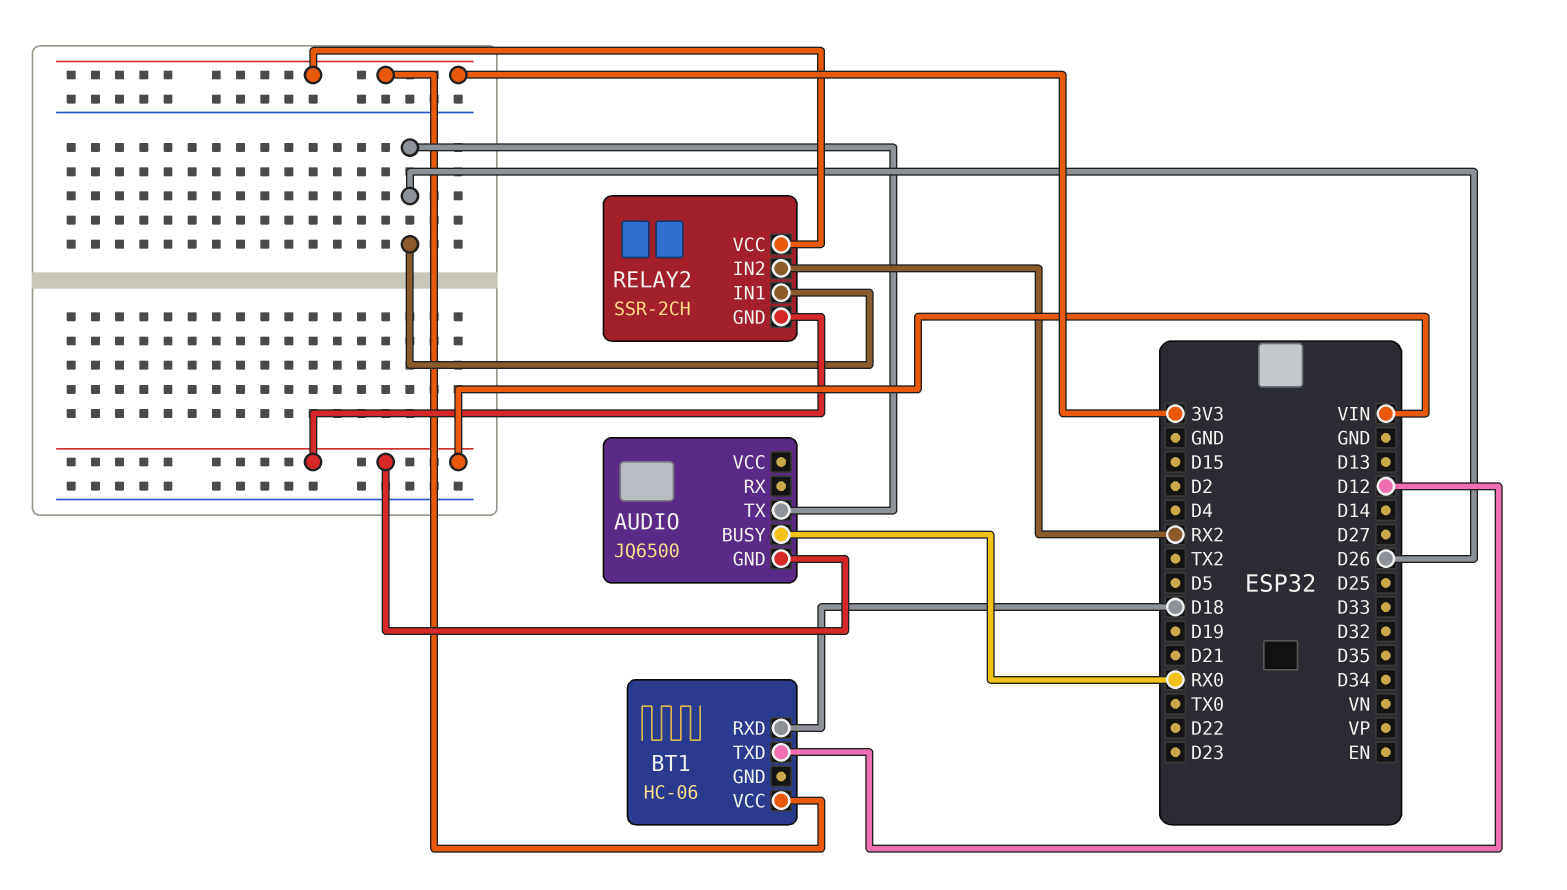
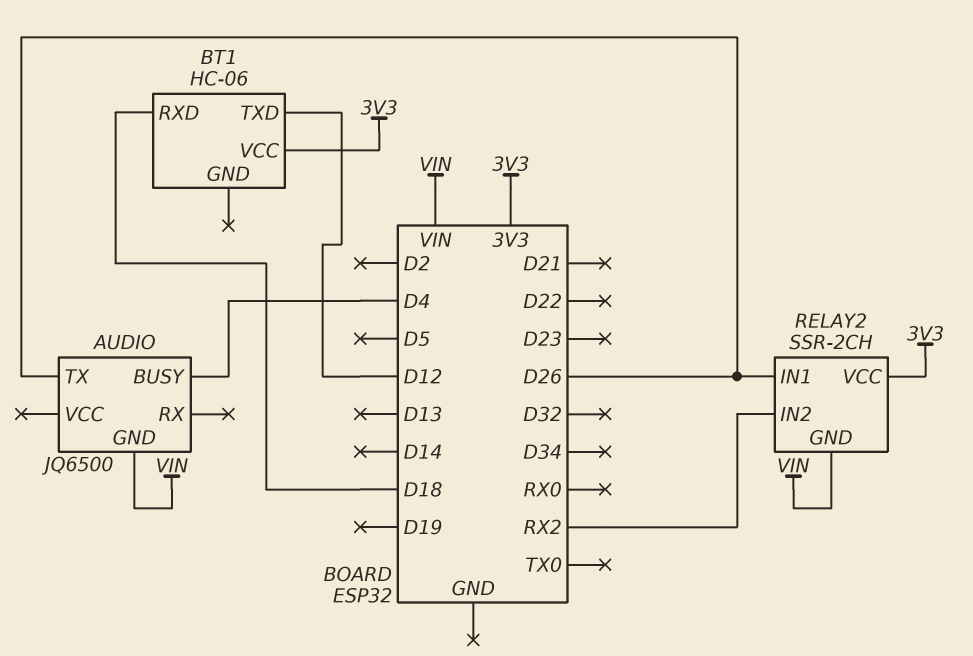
AUDIO pin BUSY: RX0 -> D4

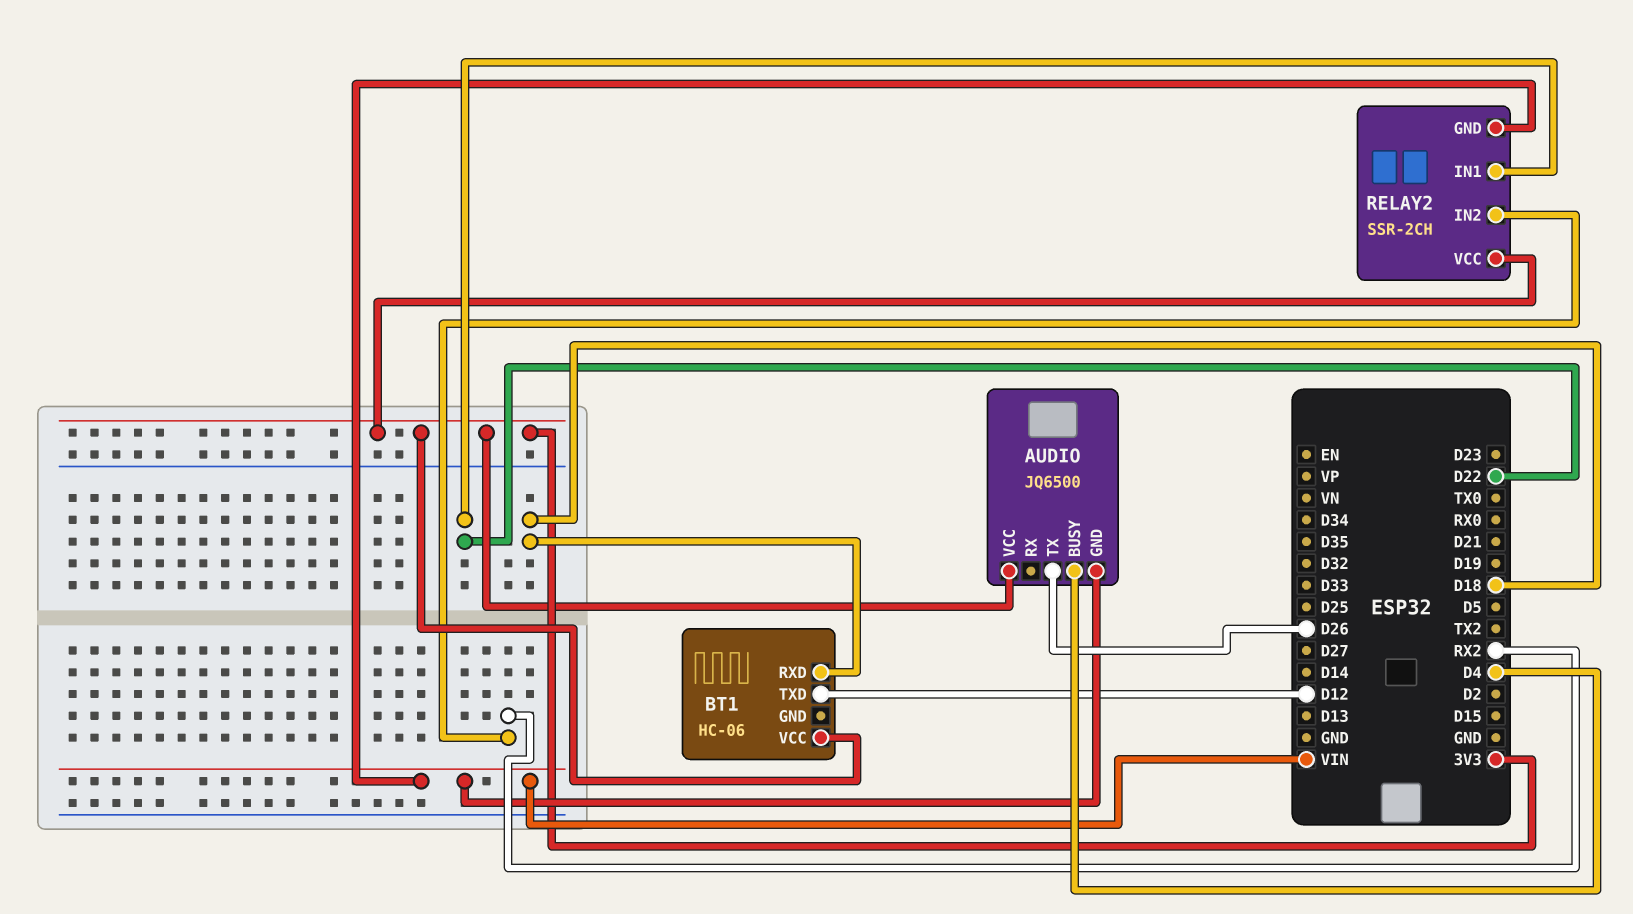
AUDIO pin VCC: none -> 3V3
RELAY2 pin IN1: D26 -> D22

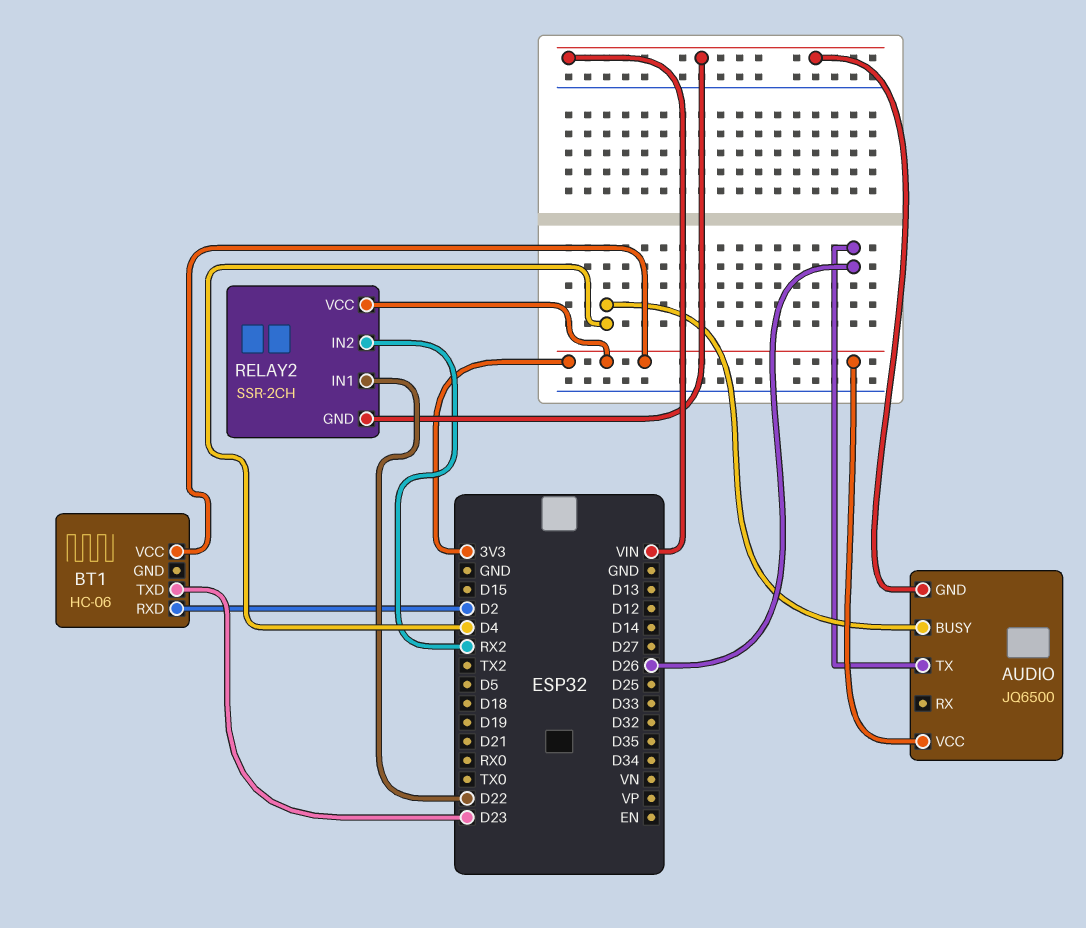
BT1 pin RXD: D18 -> D2
BT1 pin TXD: D12 -> D23

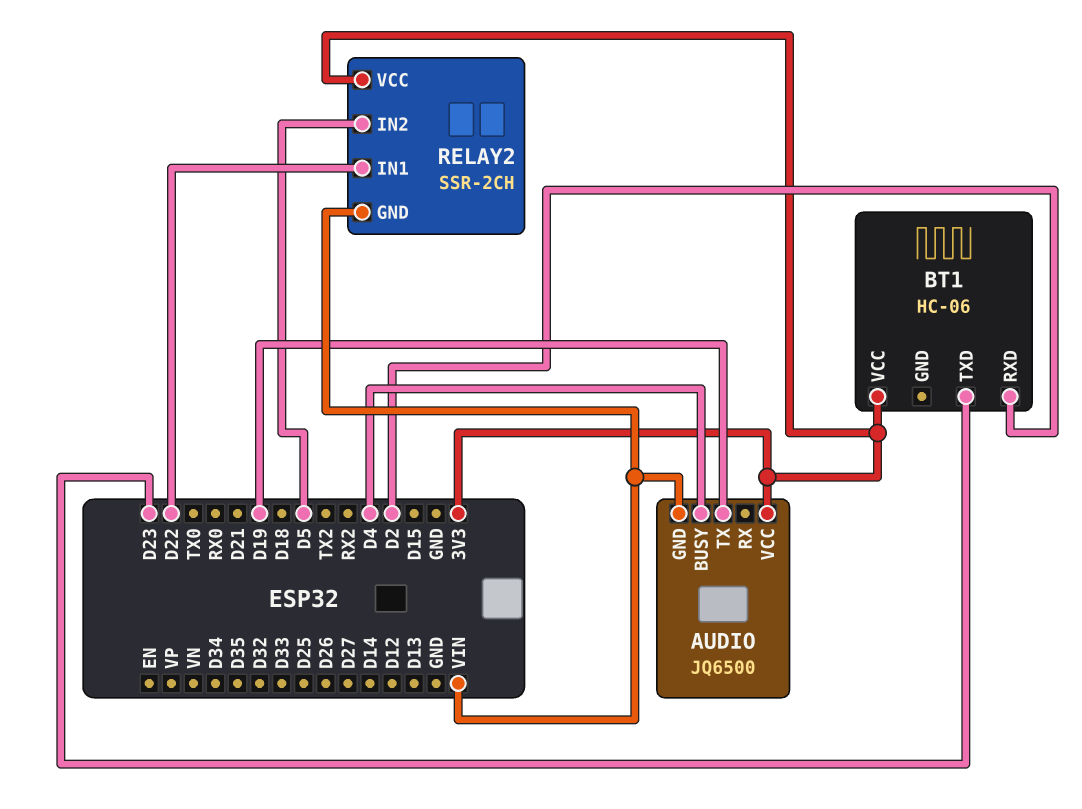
AUDIO pin TX: D26 -> D19
RELAY2 pin IN2: RX2 -> D5

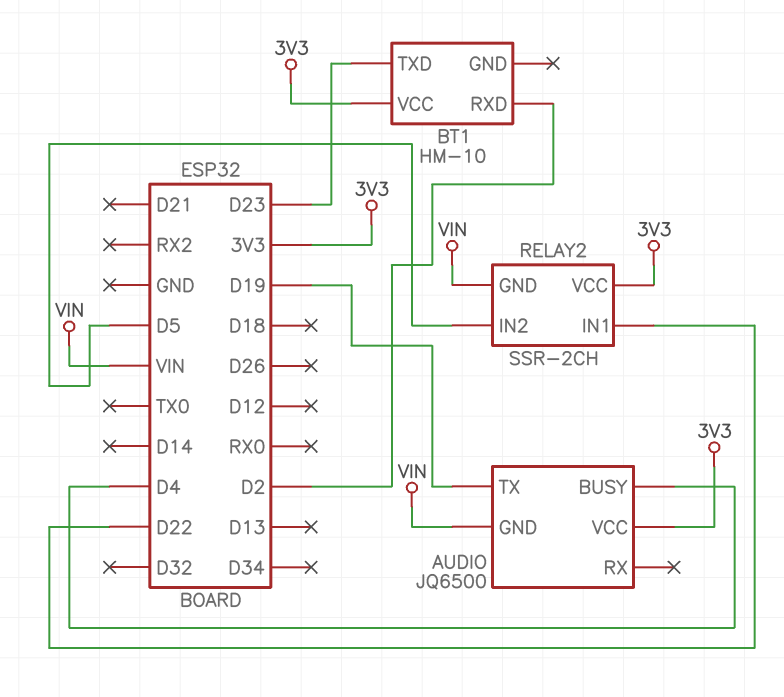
BT1: HC-06 -> HM-10

